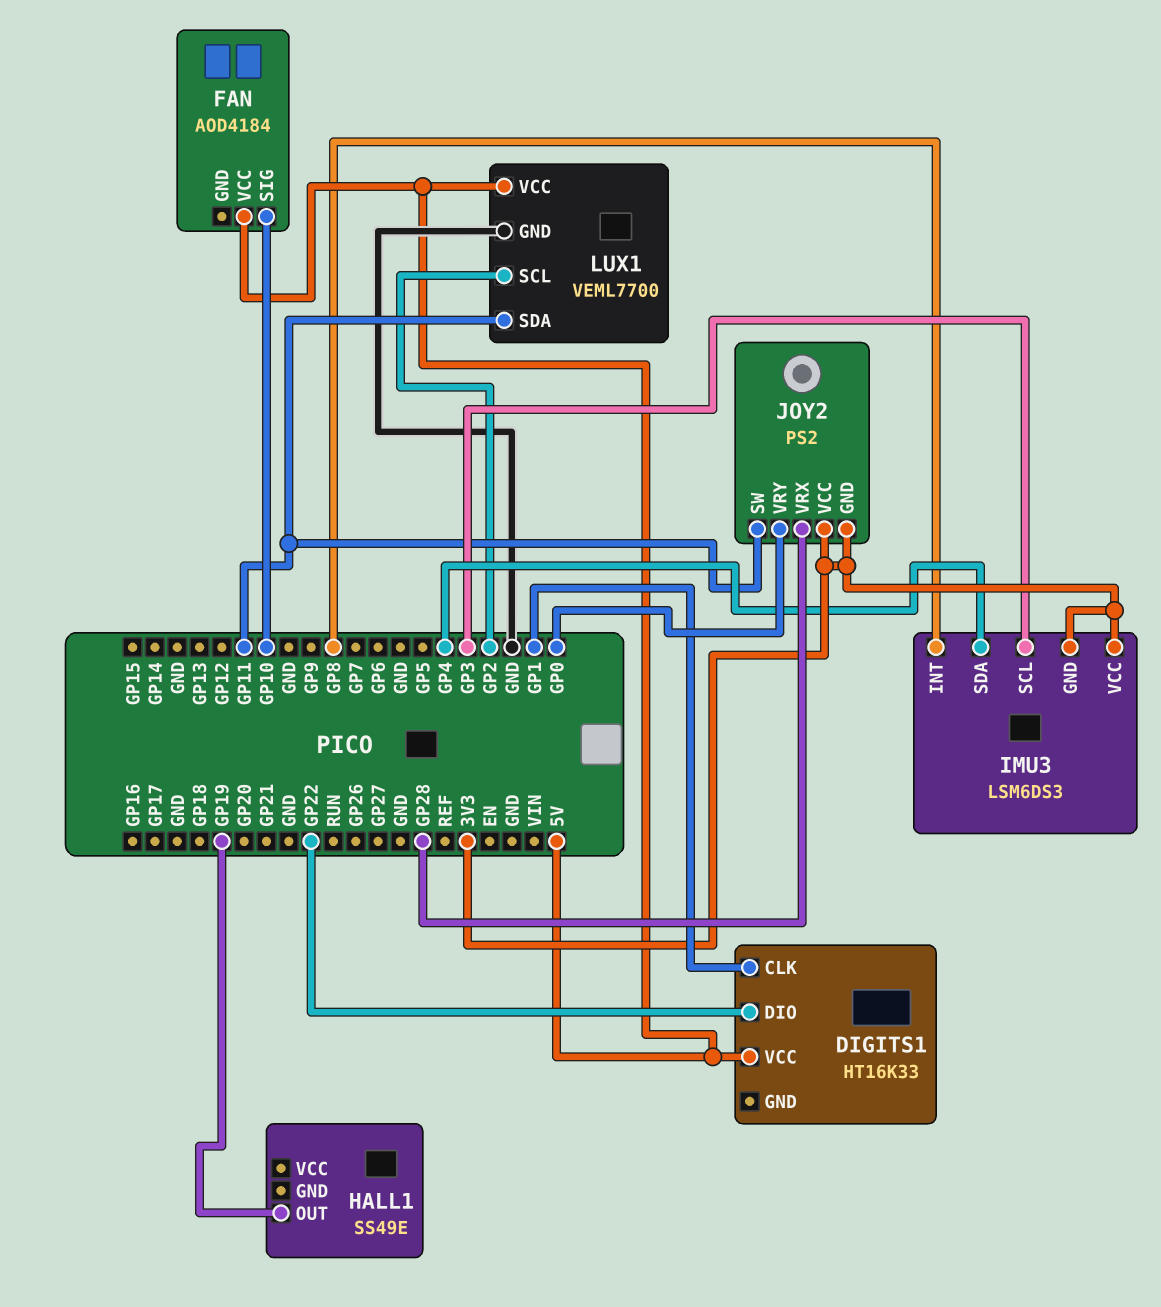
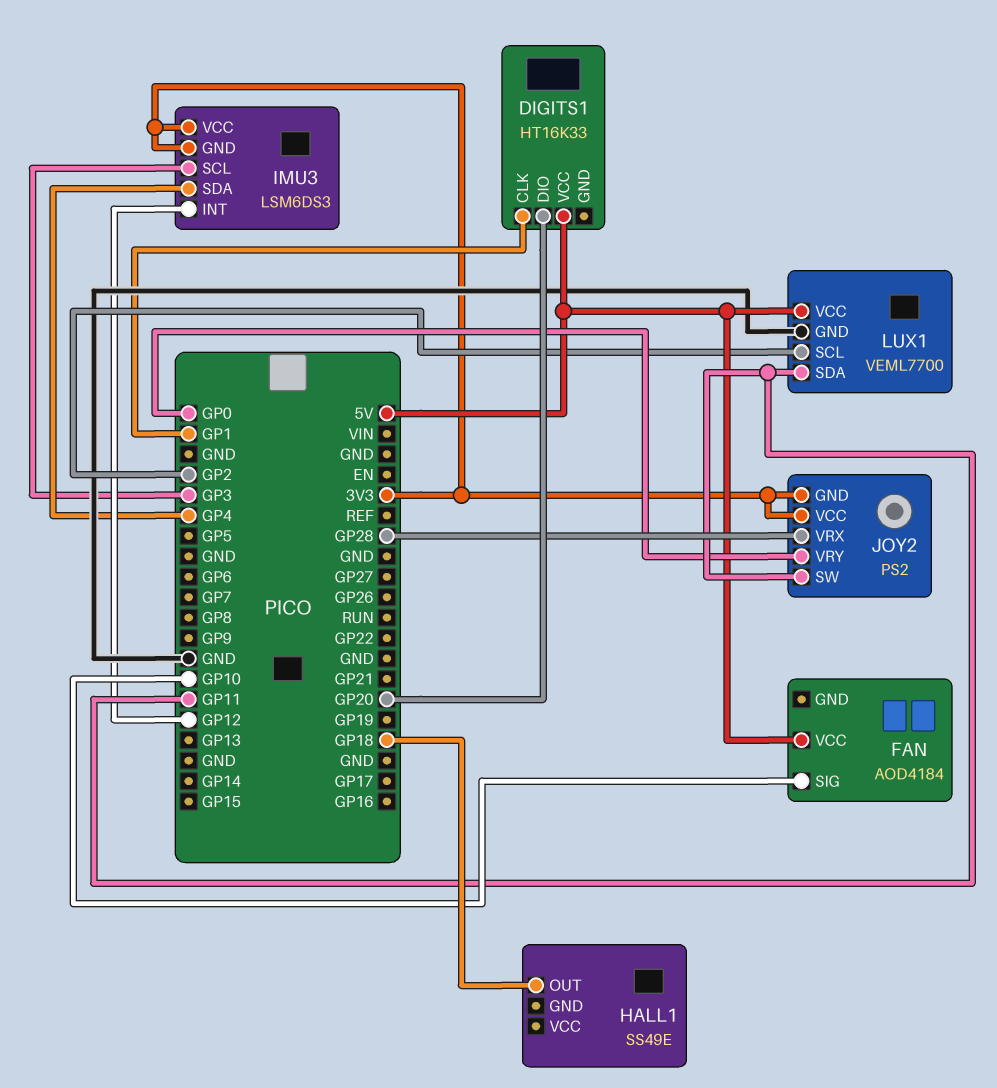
DIGITS1 pin DIO: GP22 -> GP20
HALL1 pin OUT: GP19 -> GP18
IMU3 pin INT: GP8 -> GP12

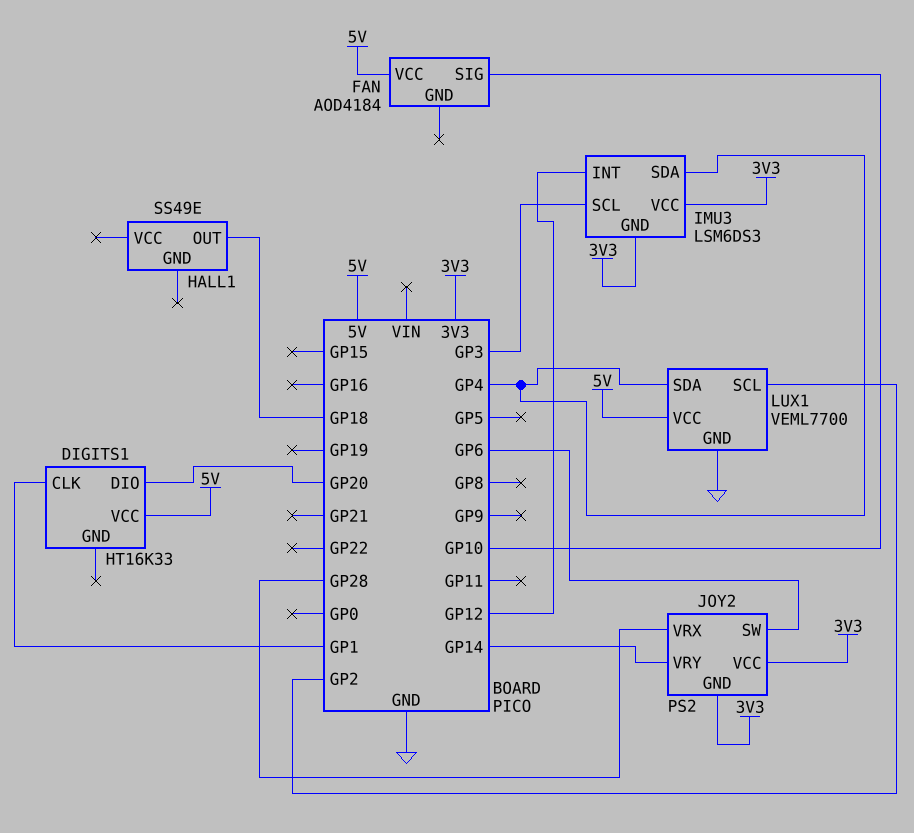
JOY2 pin SW: GP11 -> GP6
JOY2 pin VRY: GP0 -> GP14
LUX1 pin SDA: GP11 -> GP4

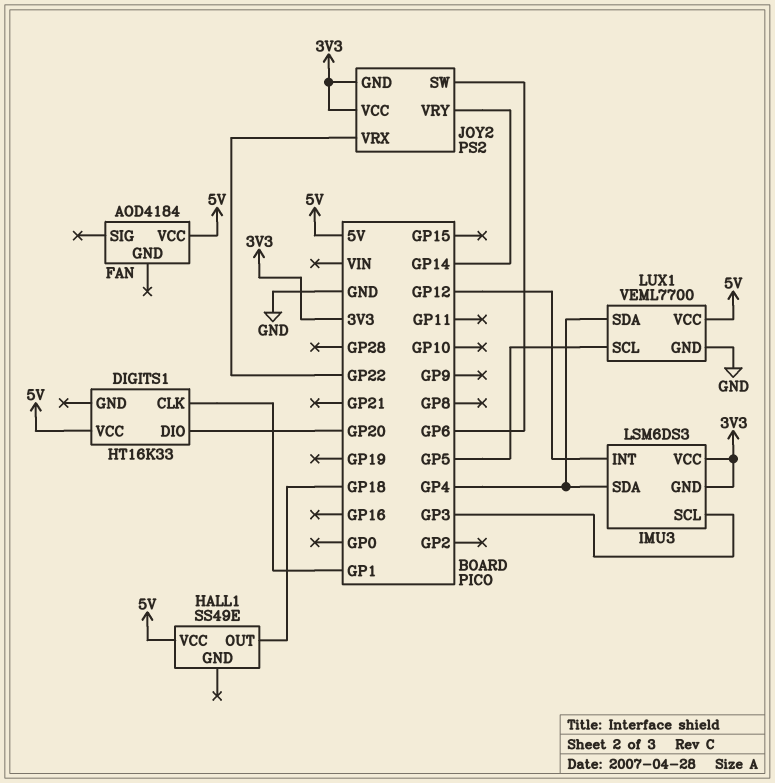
FAN pin SIG: GP10 -> none
HALL1 pin VCC: none -> 5V
JOY2 pin VRX: GP28 -> GP22
LUX1 pin SCL: GP2 -> GP5

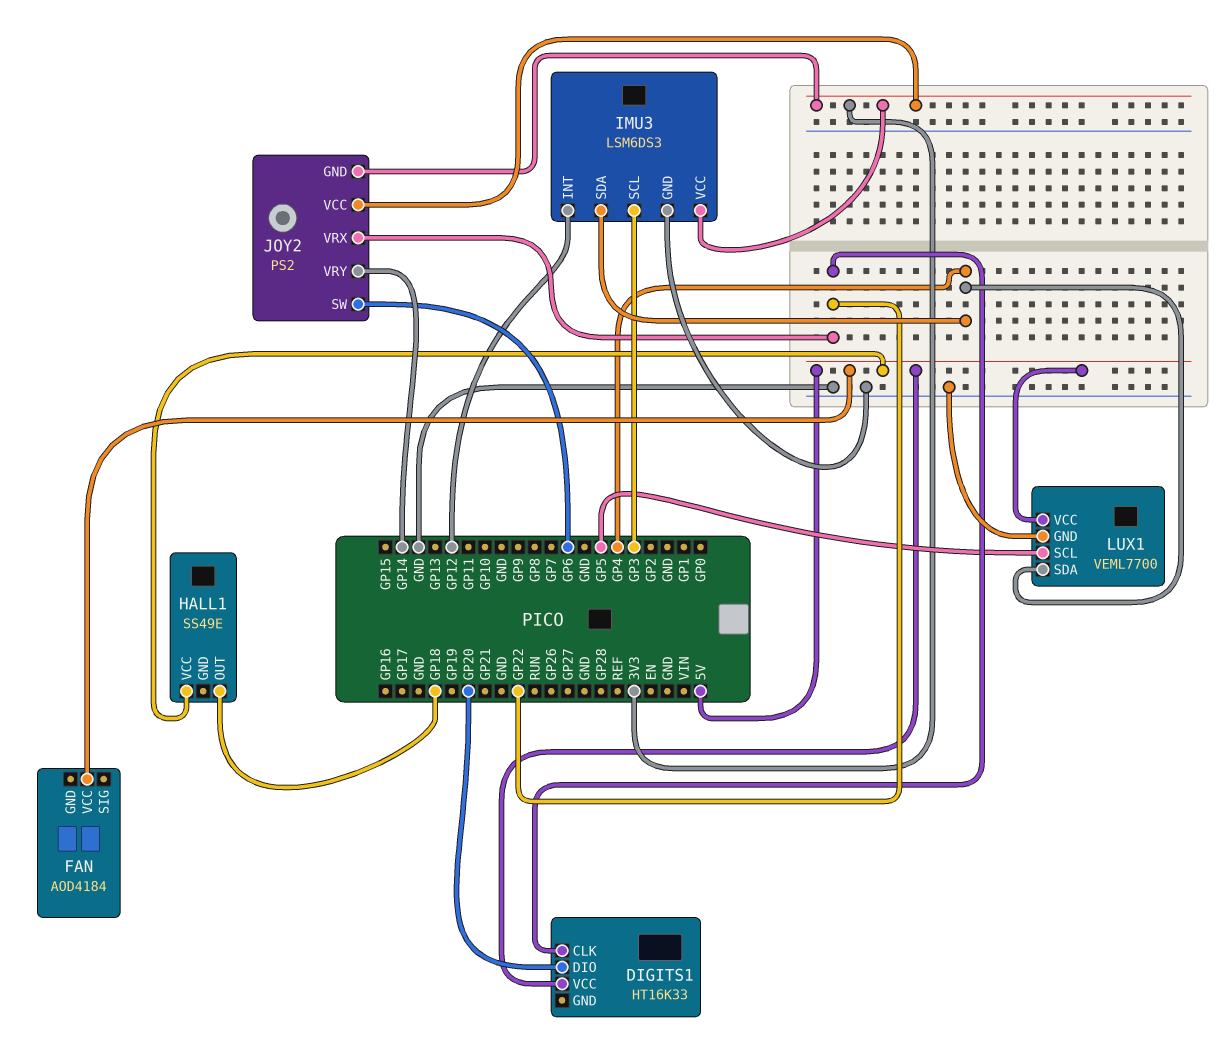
DIGITS1 pin CLK: GP1 -> GP22
IMU3 pin GND: 3V3 -> GND

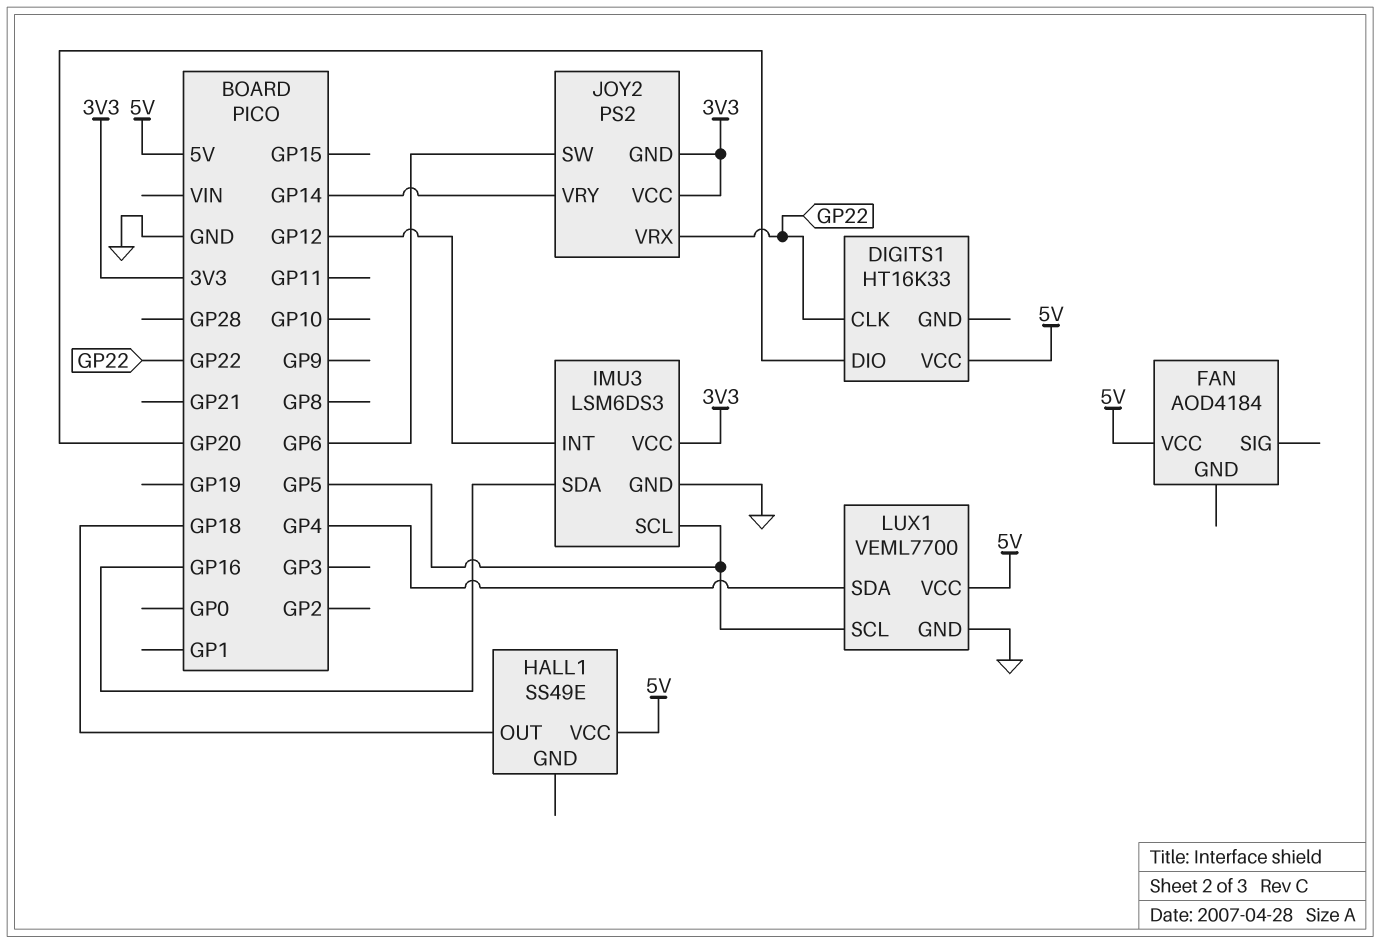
IMU3 pin SCL: GP3 -> GP5
IMU3 pin SDA: GP4 -> GP16

